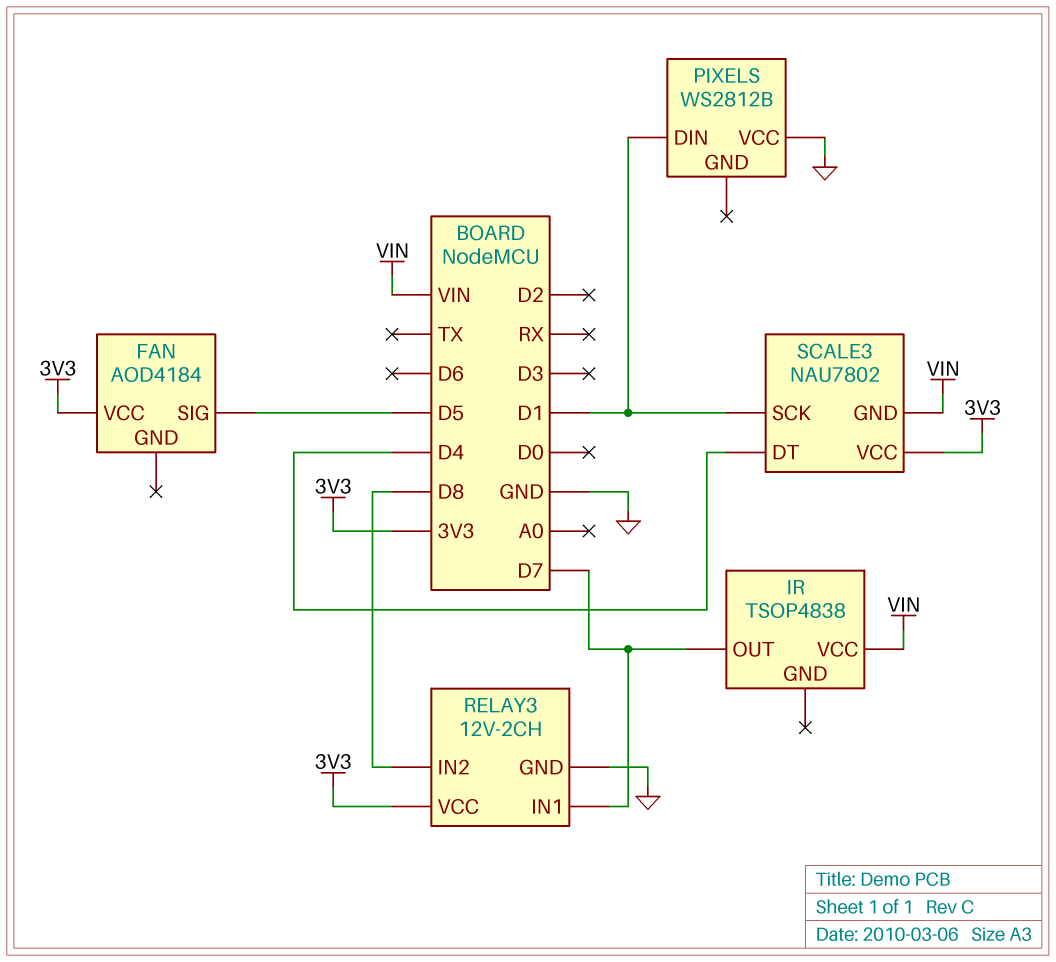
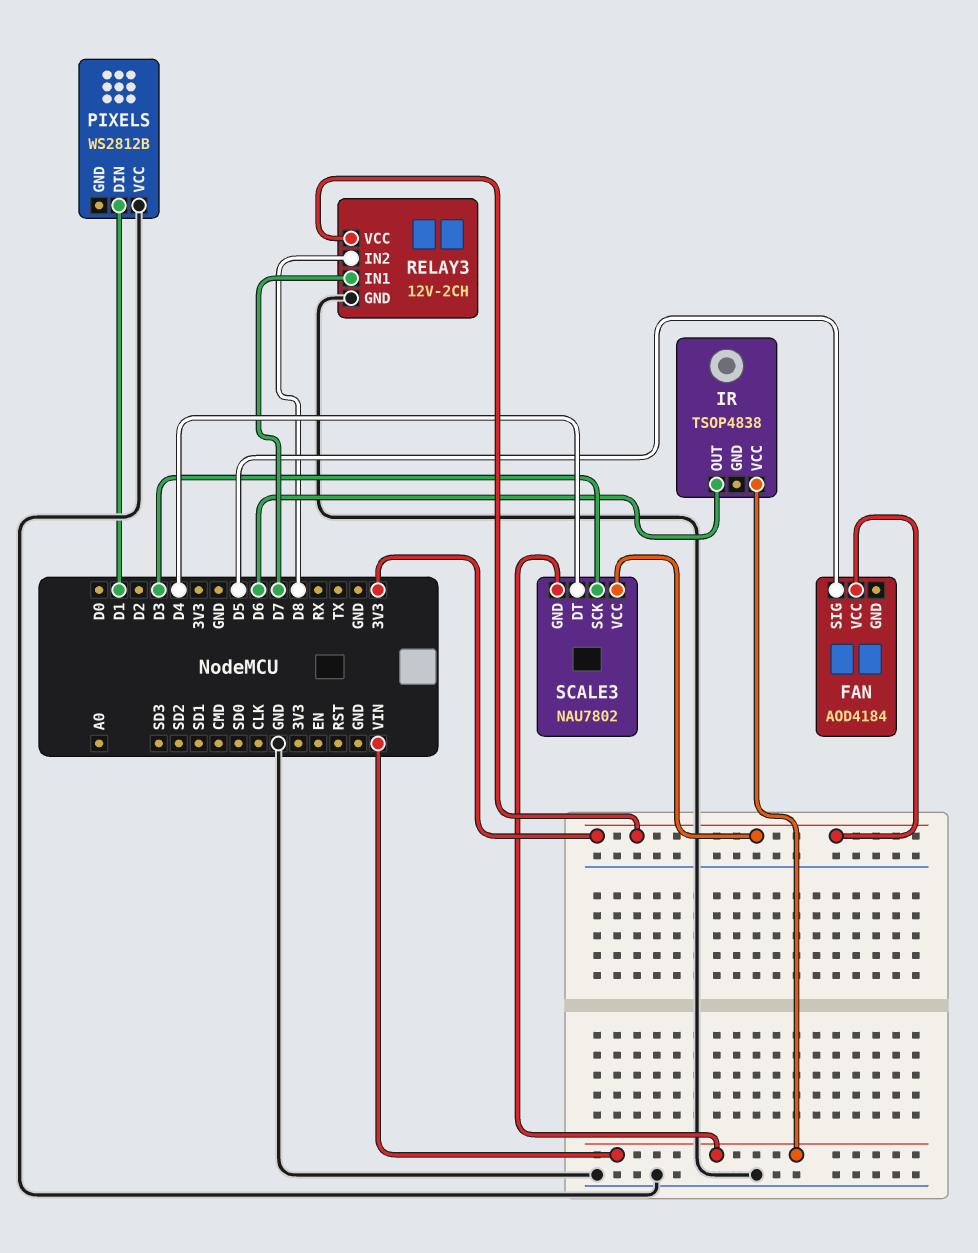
IR pin OUT: D7 -> D6
SCALE3 pin SCK: D1 -> D3

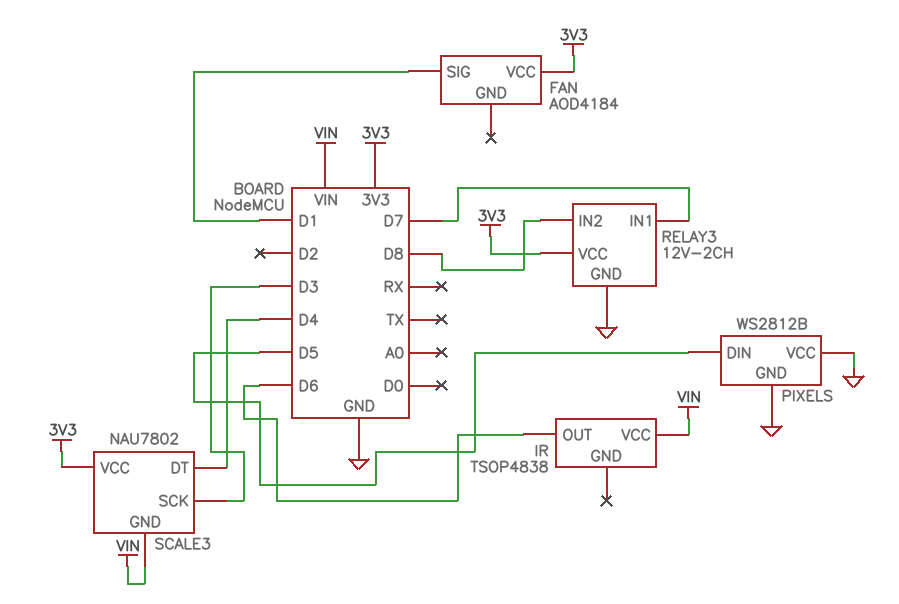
FAN pin SIG: D5 -> D1
PIXELS pin DIN: D1 -> D5
PIXELS pin GND: none -> GND

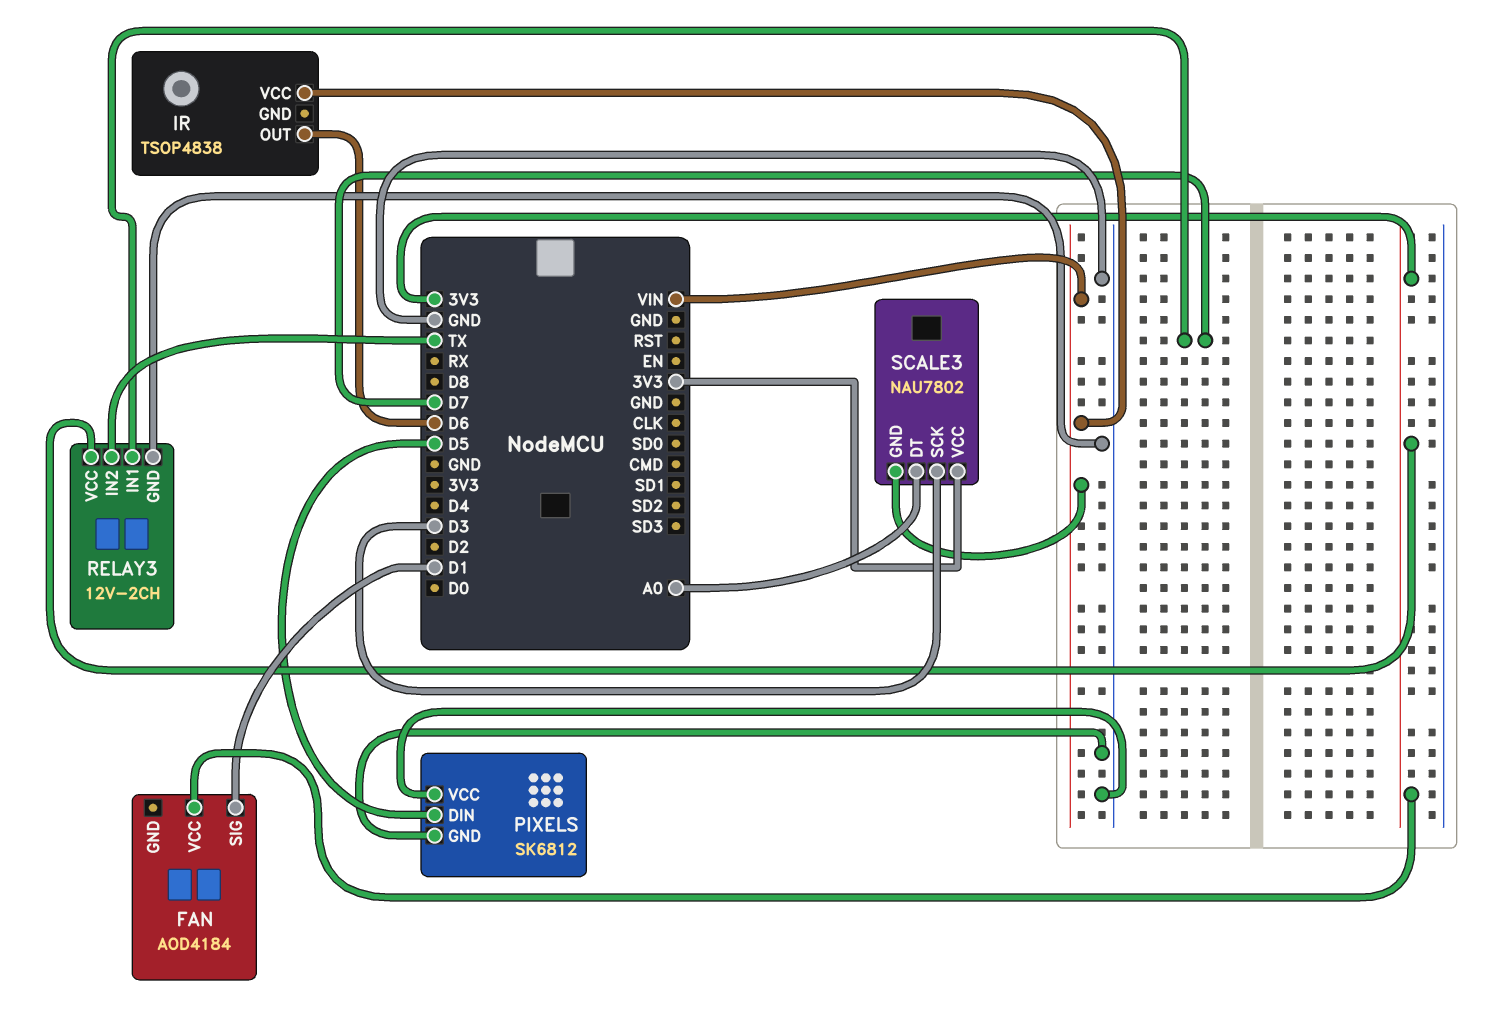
PIXELS: WS2812B -> SK6812
RELAY3 pin IN2: D8 -> TX
SCALE3 pin DT: D4 -> A0

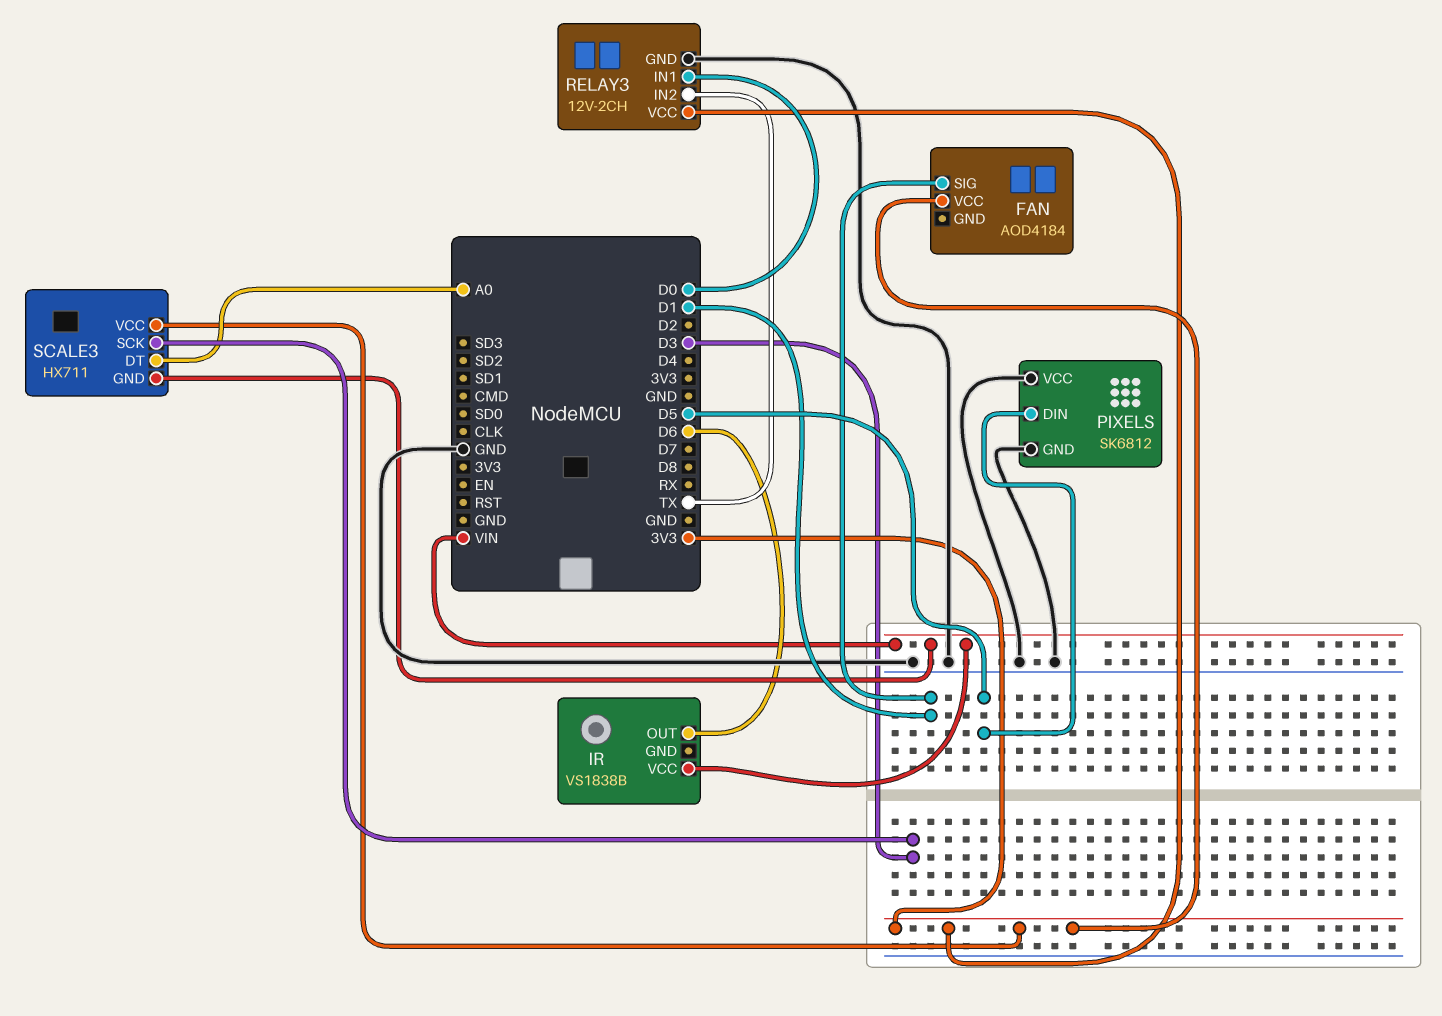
IR: TSOP4838 -> VS1838B
RELAY3 pin IN1: D7 -> D0
SCALE3: NAU7802 -> HX711

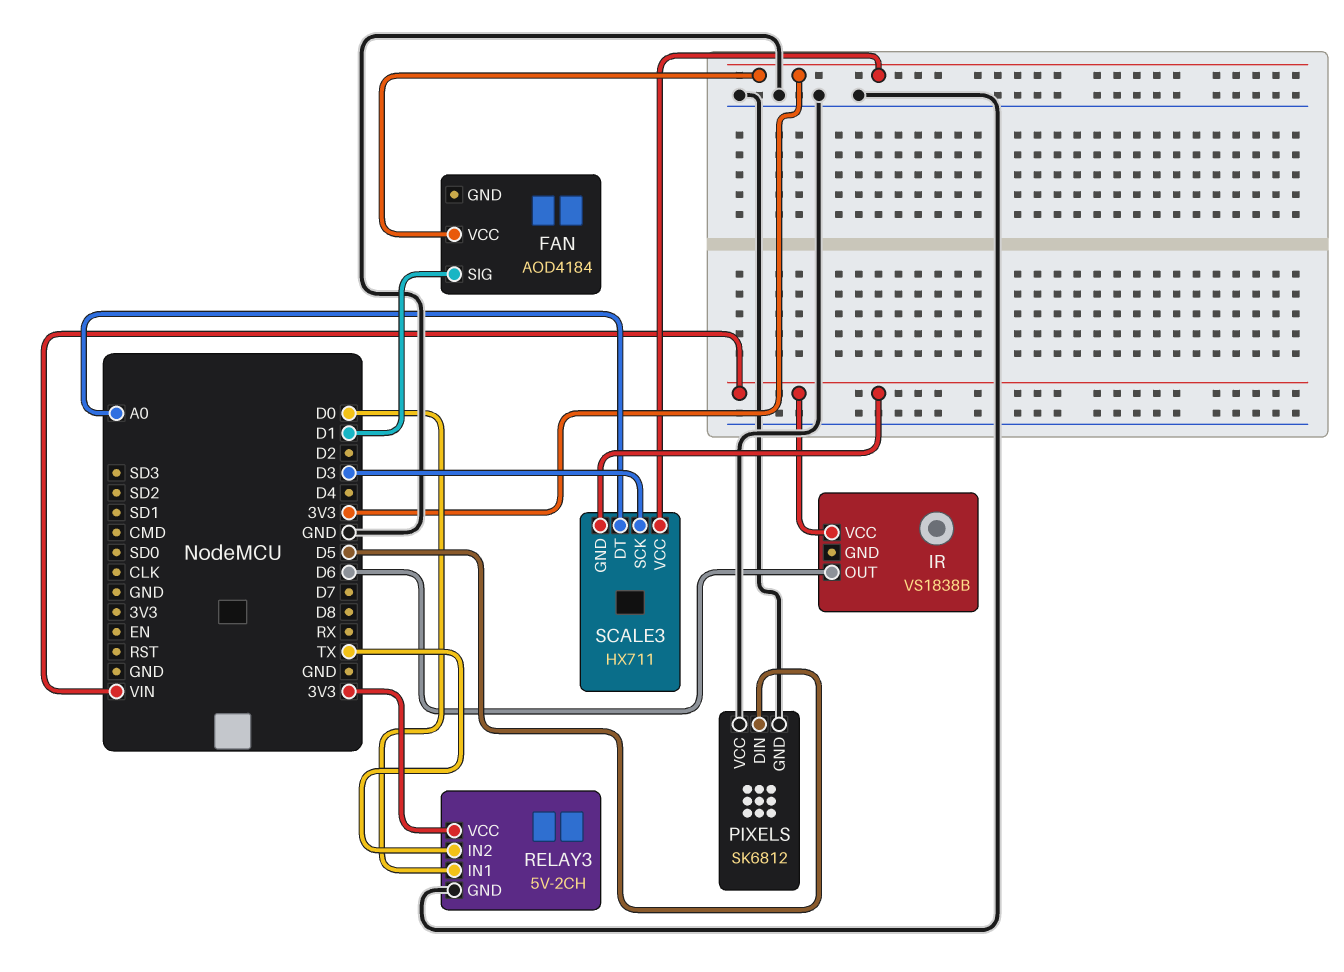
RELAY3: 12V-2CH -> 5V-2CH

